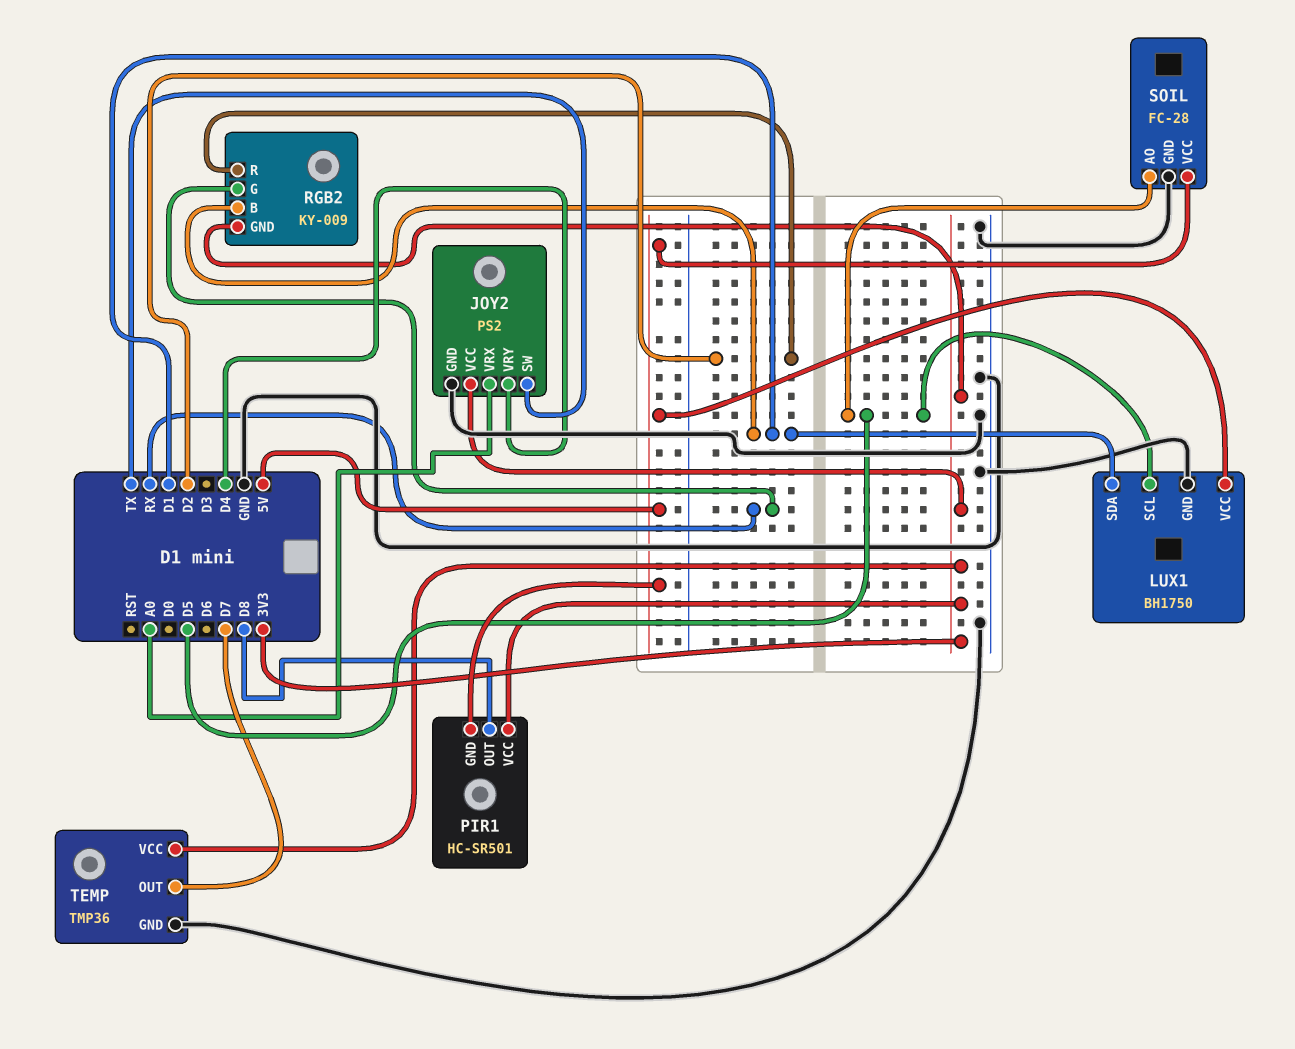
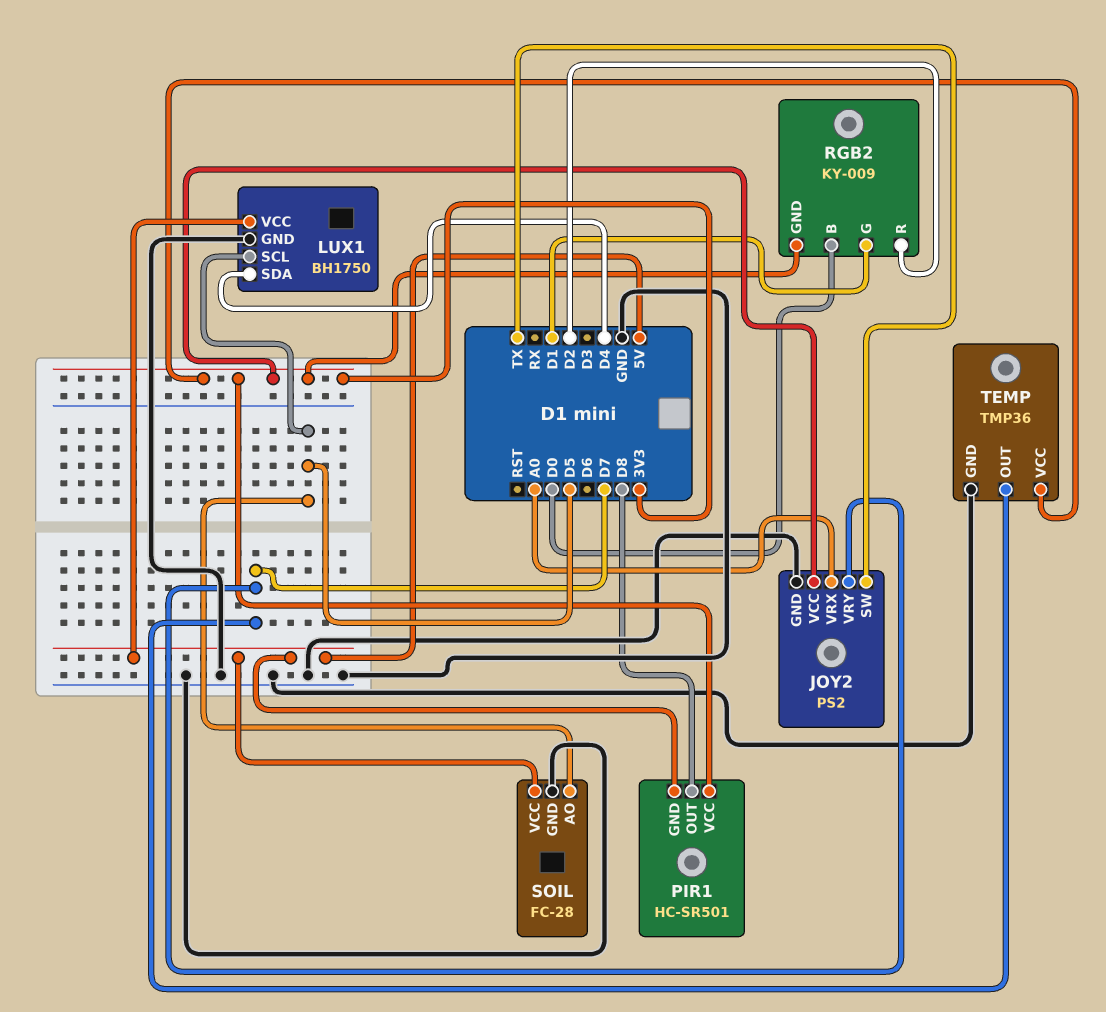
JOY2 pin VRY: D4 -> D7
LUX1 pin SDA: D1 -> D4
RGB2 pin B: D1 -> D0
RGB2 pin G: RX -> D1

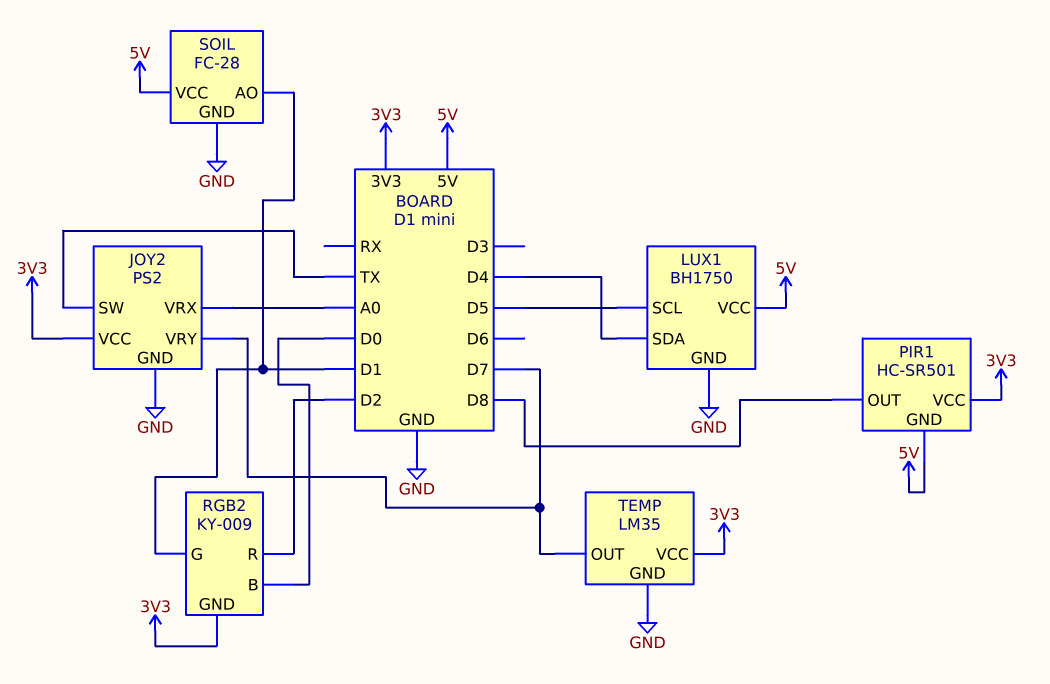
SOIL pin AO: D5 -> D1
TEMP: TMP36 -> LM35

